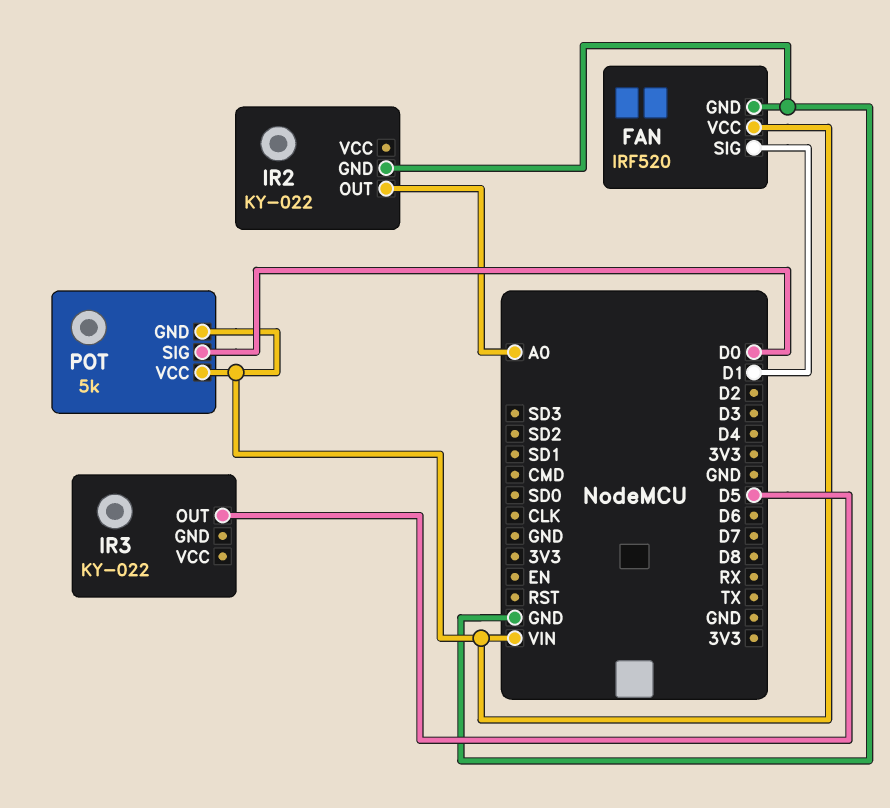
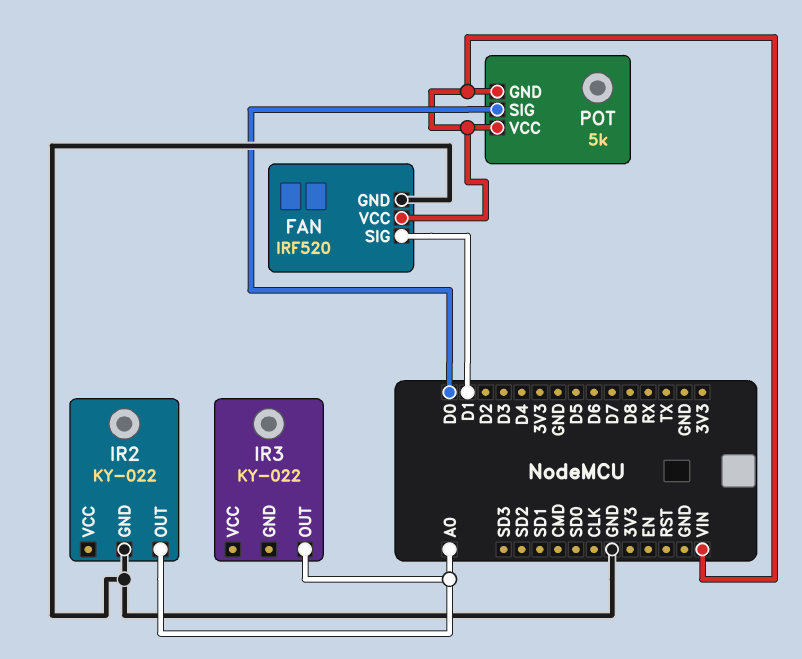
IR3 pin OUT: D5 -> A0

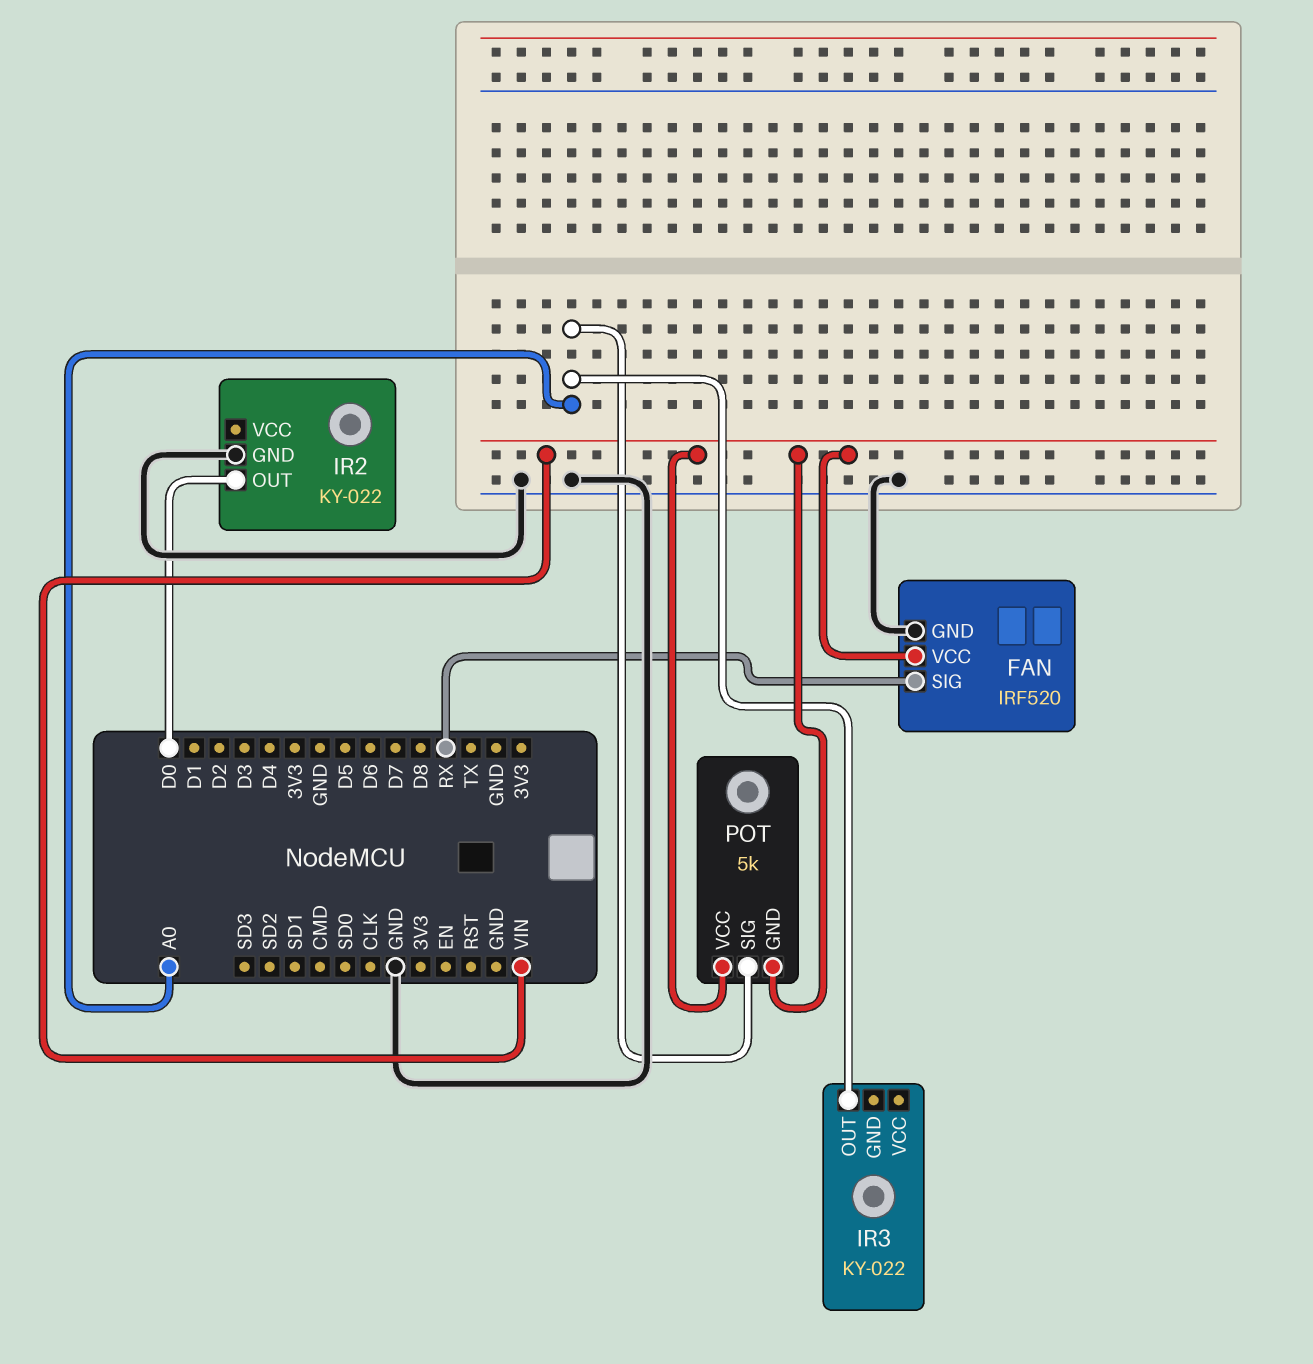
FAN pin SIG: D1 -> RX
IR2 pin OUT: A0 -> D0
POT pin SIG: D0 -> A0

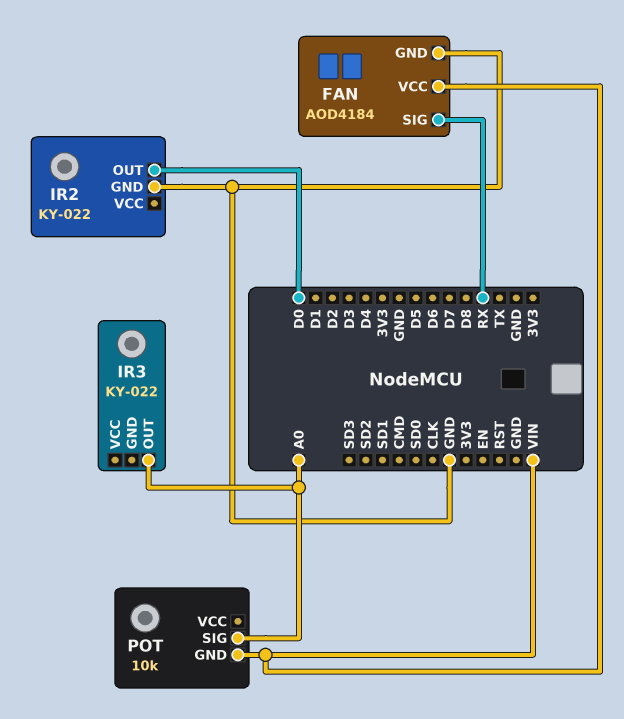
FAN: IRF520 -> AOD4184
POT: 5k -> 10k
POT pin VCC: VIN -> none

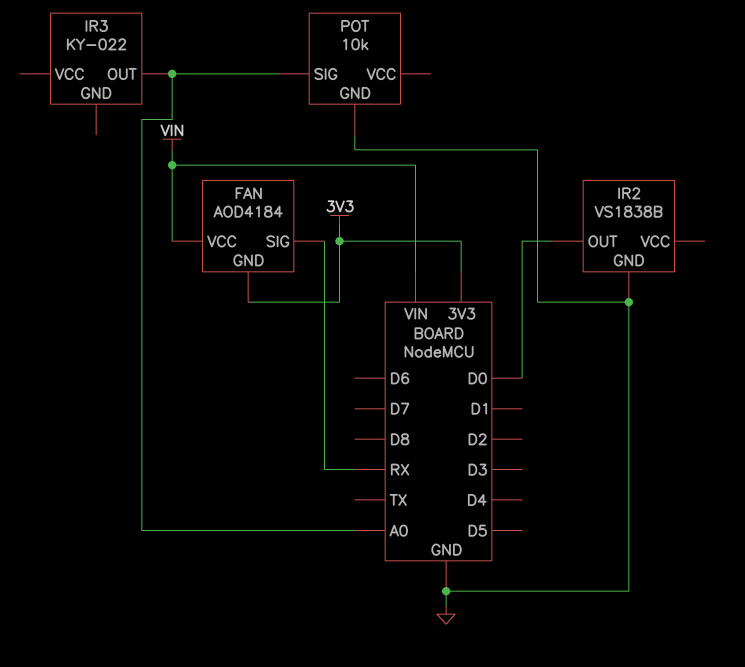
FAN pin GND: GND -> 3V3
IR2: KY-022 -> VS1838B
POT pin GND: VIN -> GND

